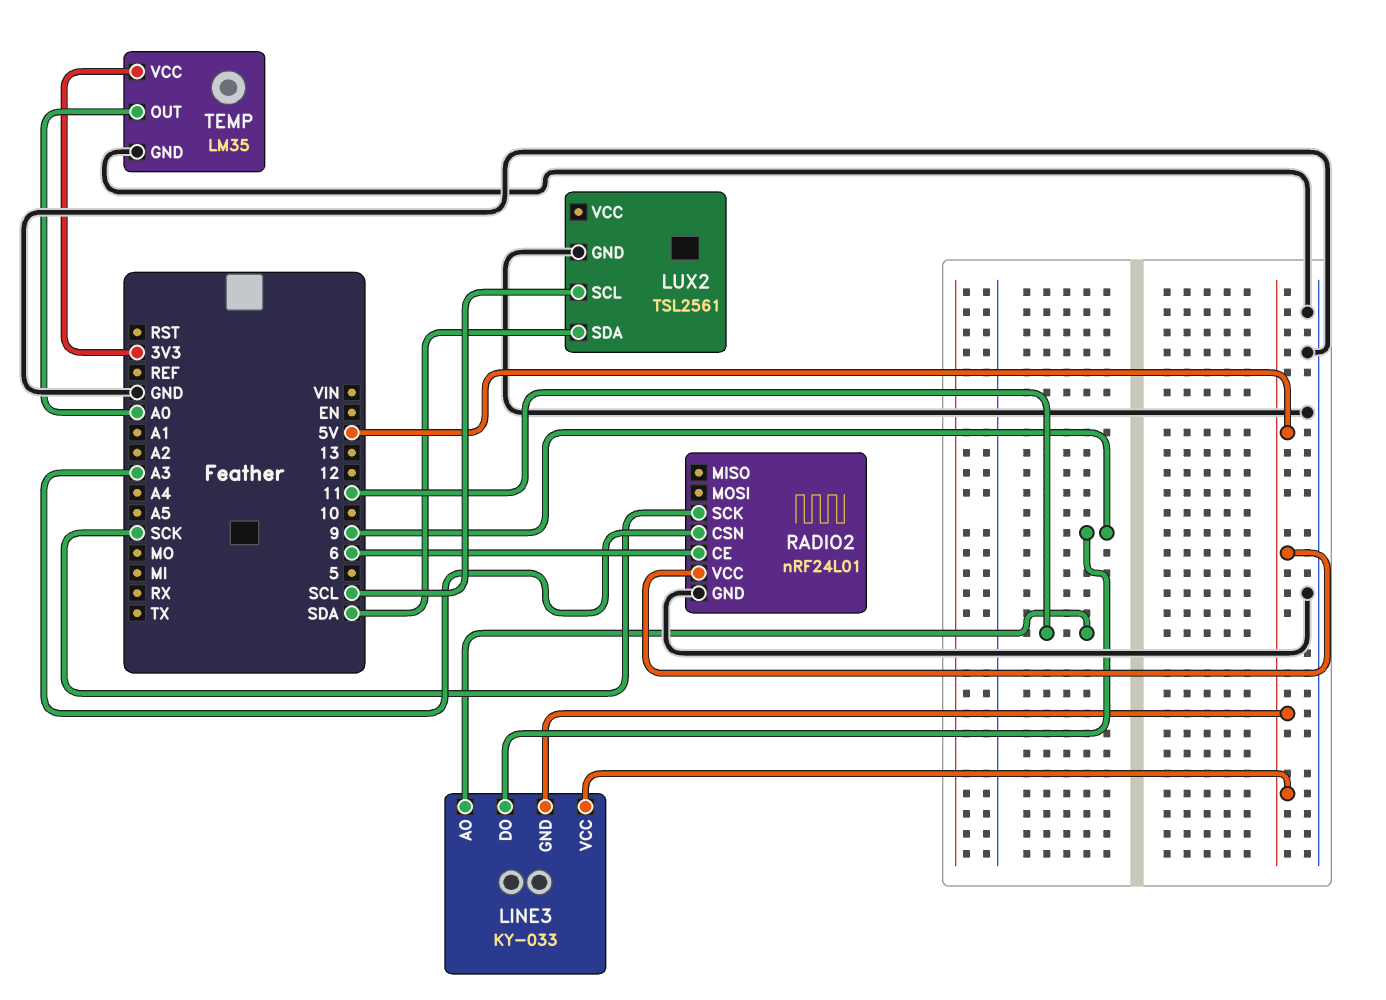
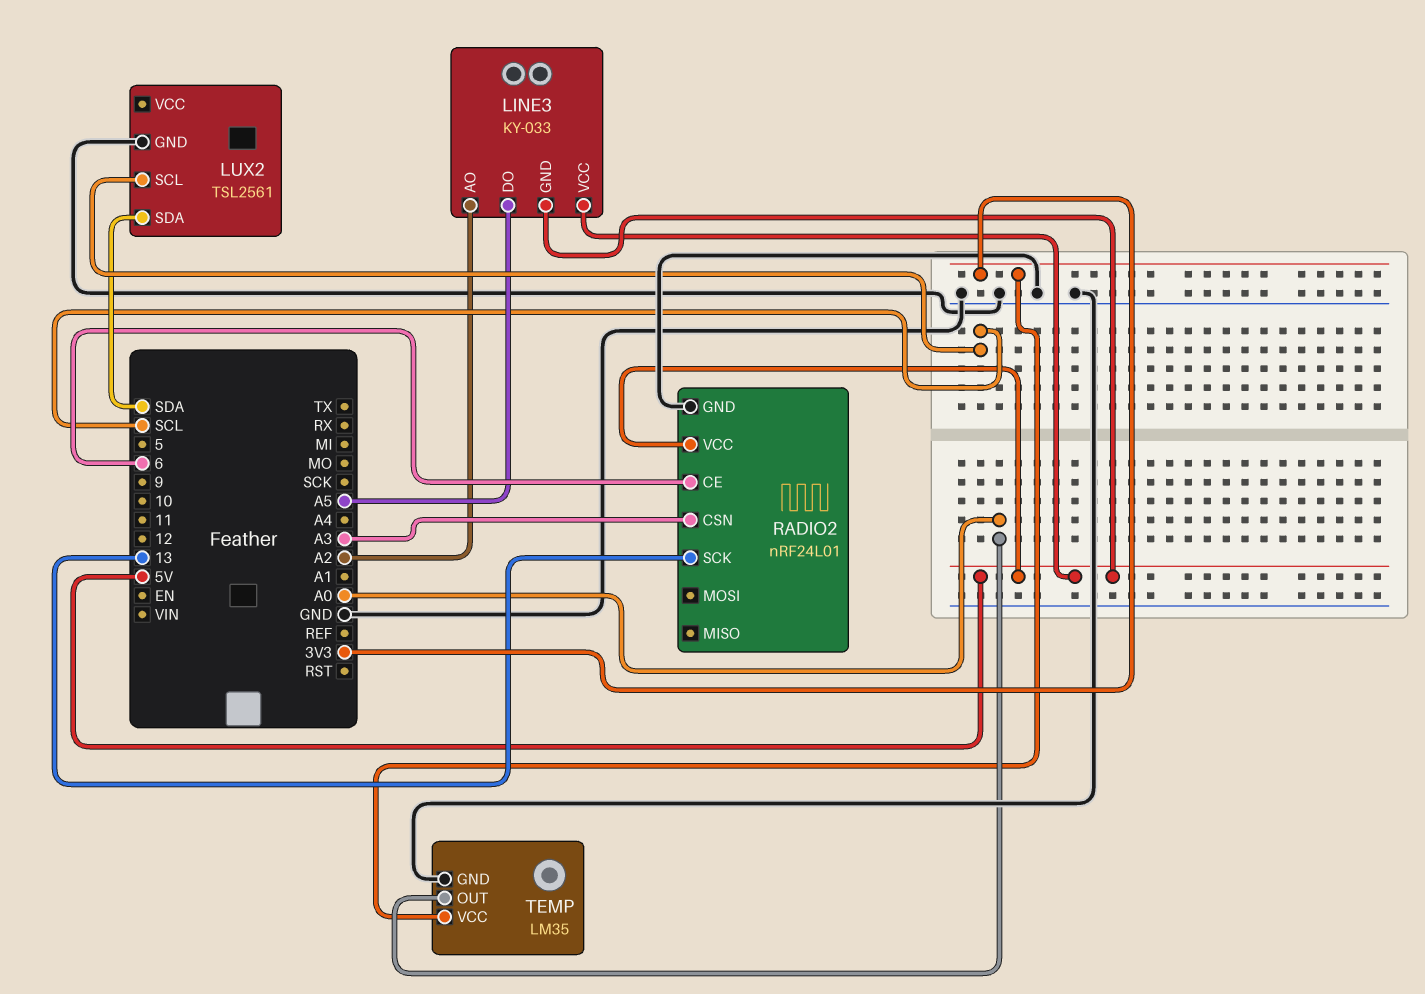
LINE3 pin AO: 11 -> A2
LINE3 pin DO: 9 -> A5
RADIO2 pin SCK: SCK -> 13

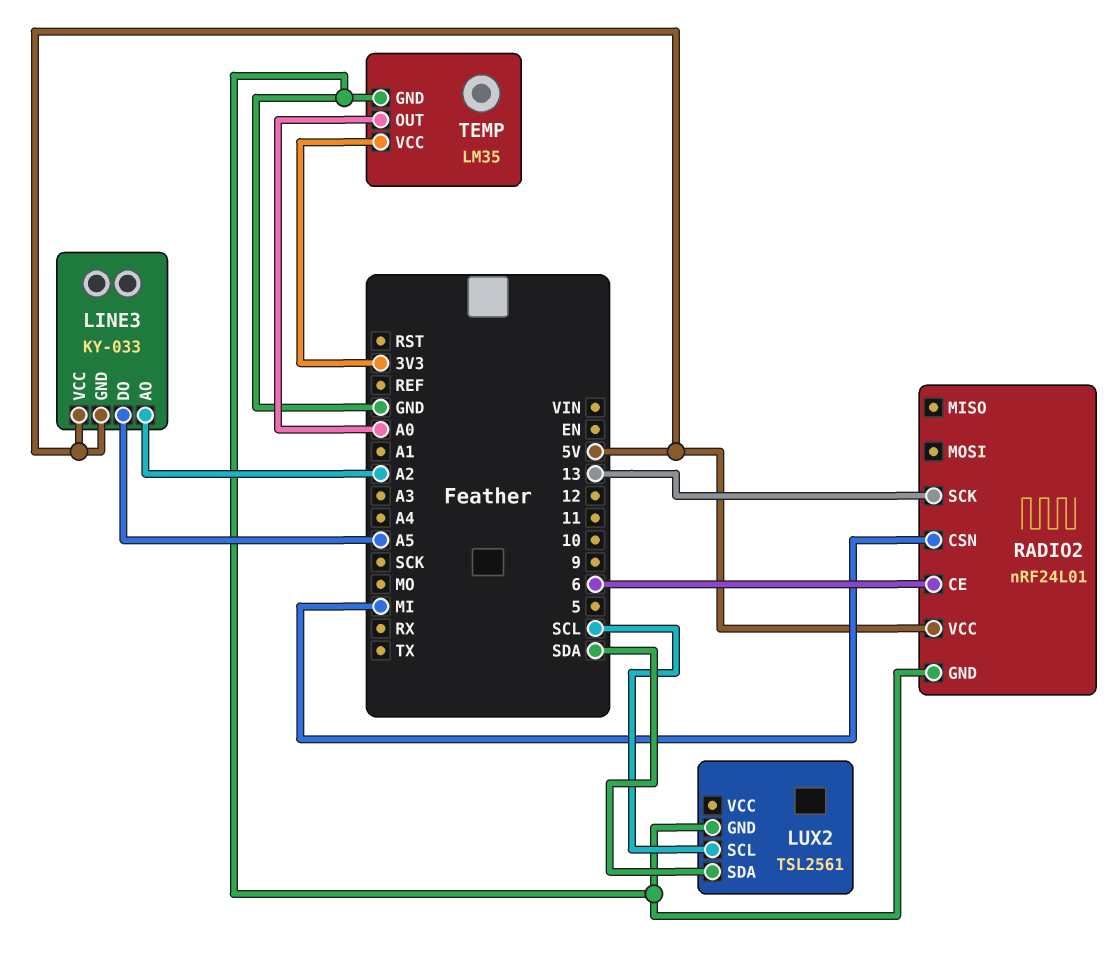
RADIO2 pin CSN: A3 -> MI

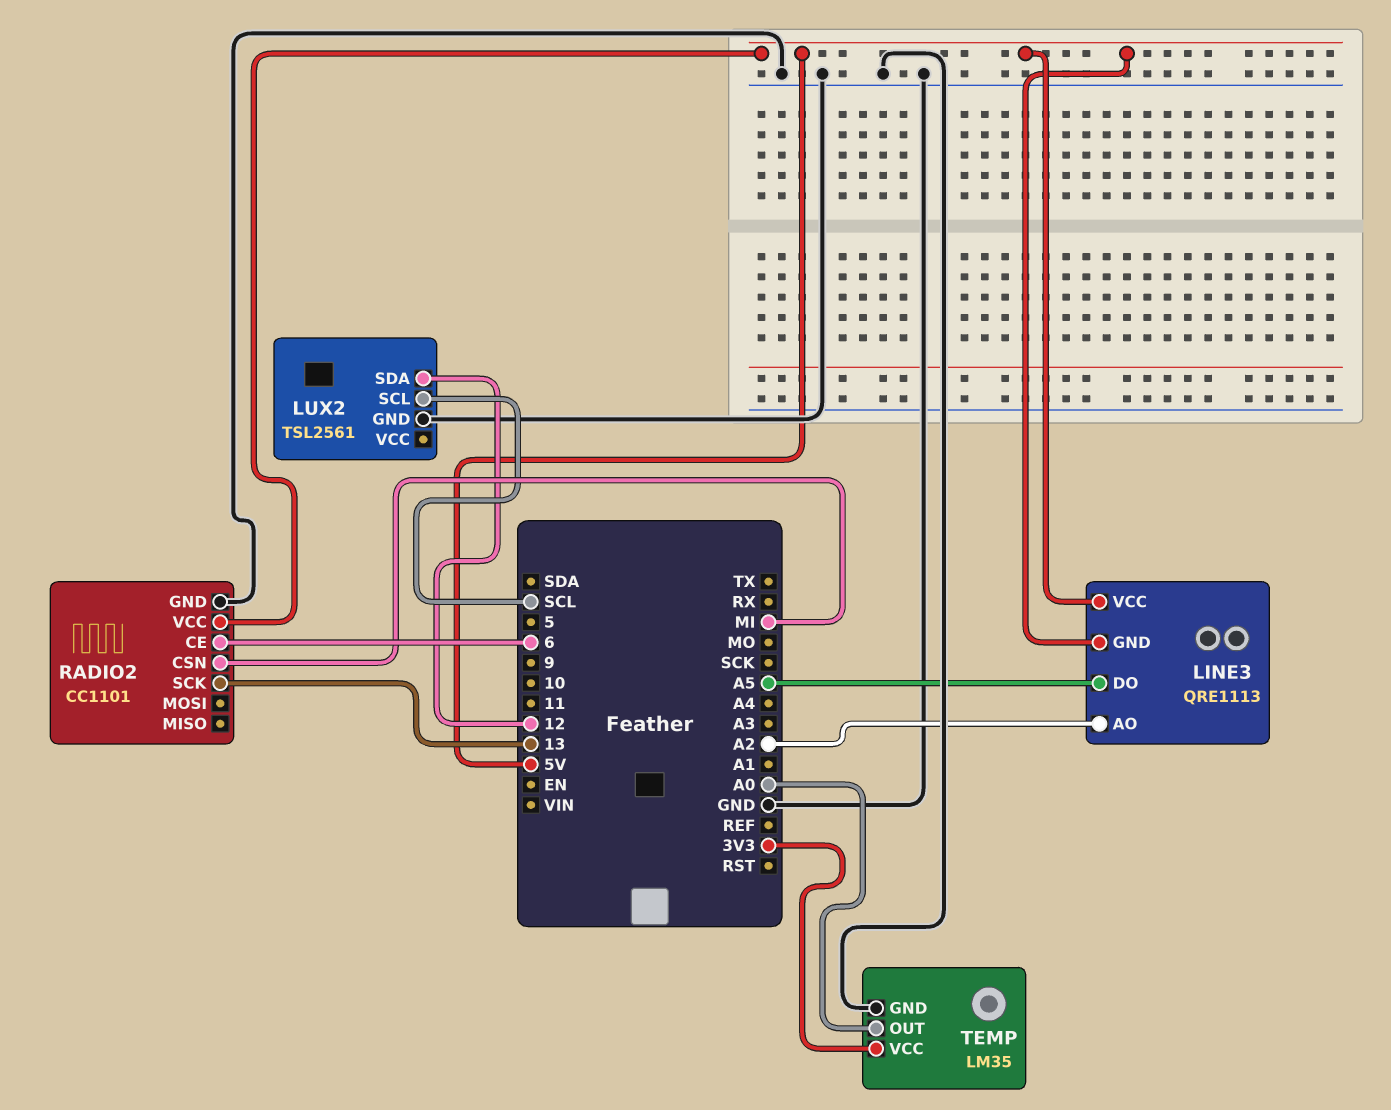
LINE3: KY-033 -> QRE1113
LUX2 pin SDA: SDA -> 12
RADIO2: nRF24L01 -> CC1101

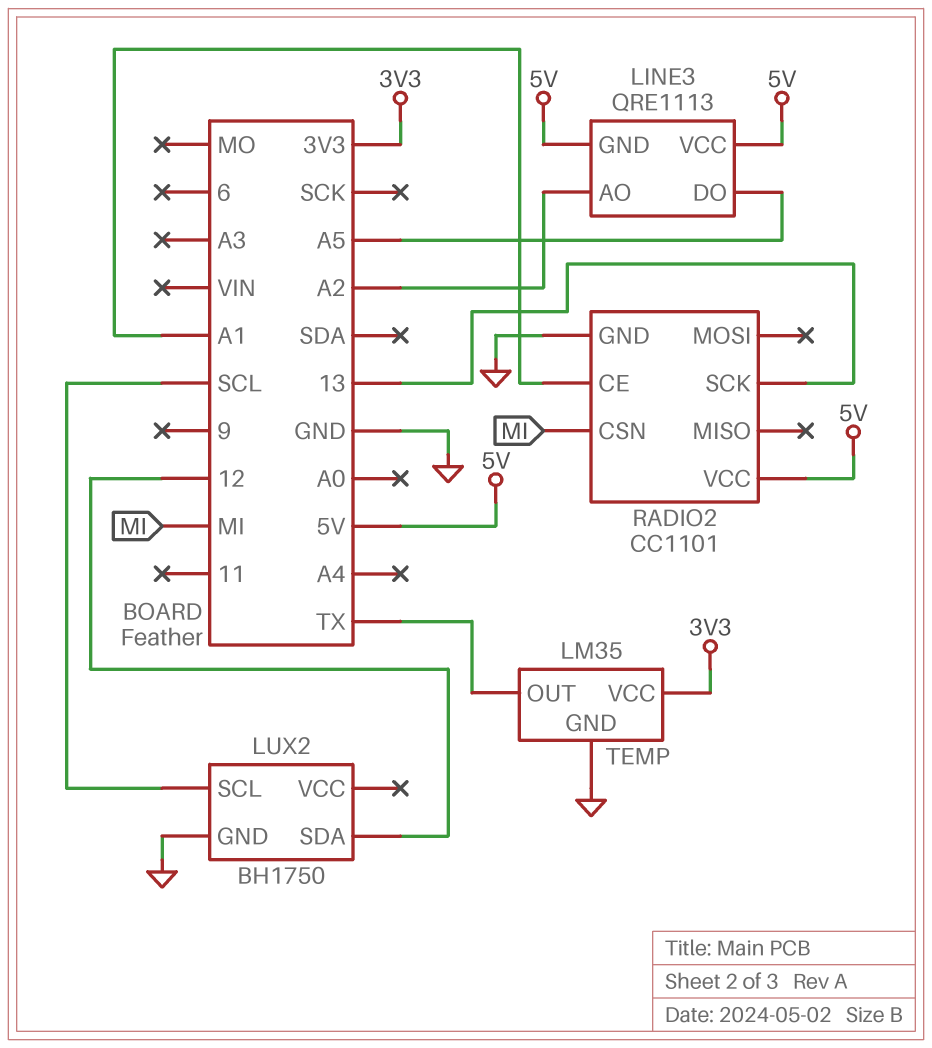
LUX2: TSL2561 -> BH1750
RADIO2 pin CE: 6 -> A1
TEMP pin OUT: A0 -> TX

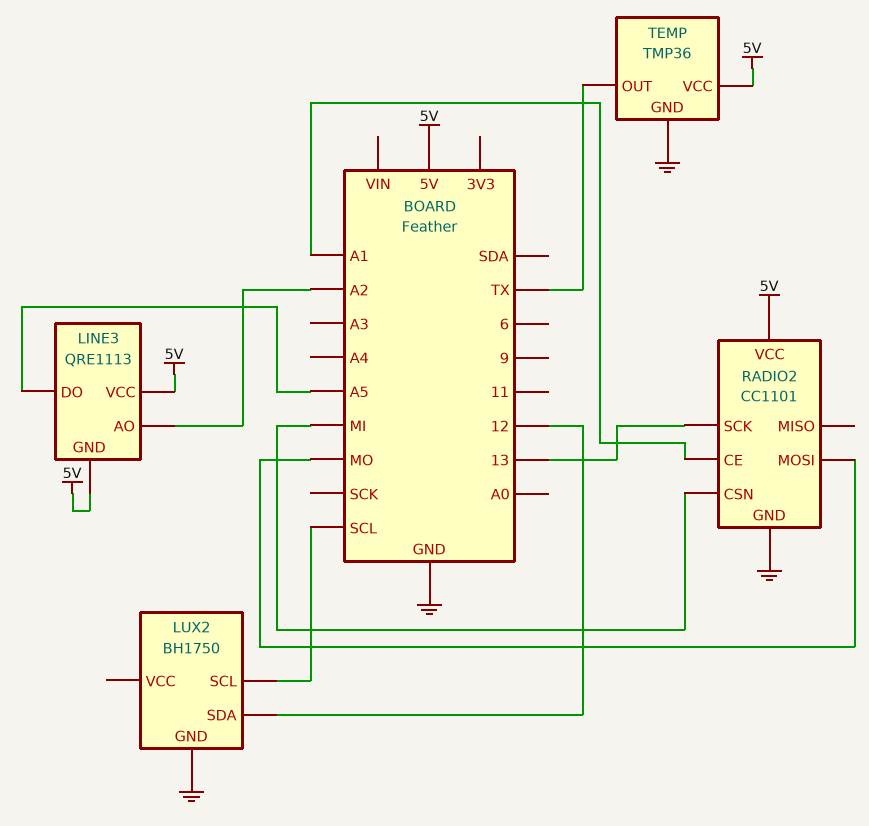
RADIO2 pin MOSI: none -> MO
TEMP: LM35 -> TMP36
TEMP pin VCC: 3V3 -> 5V

